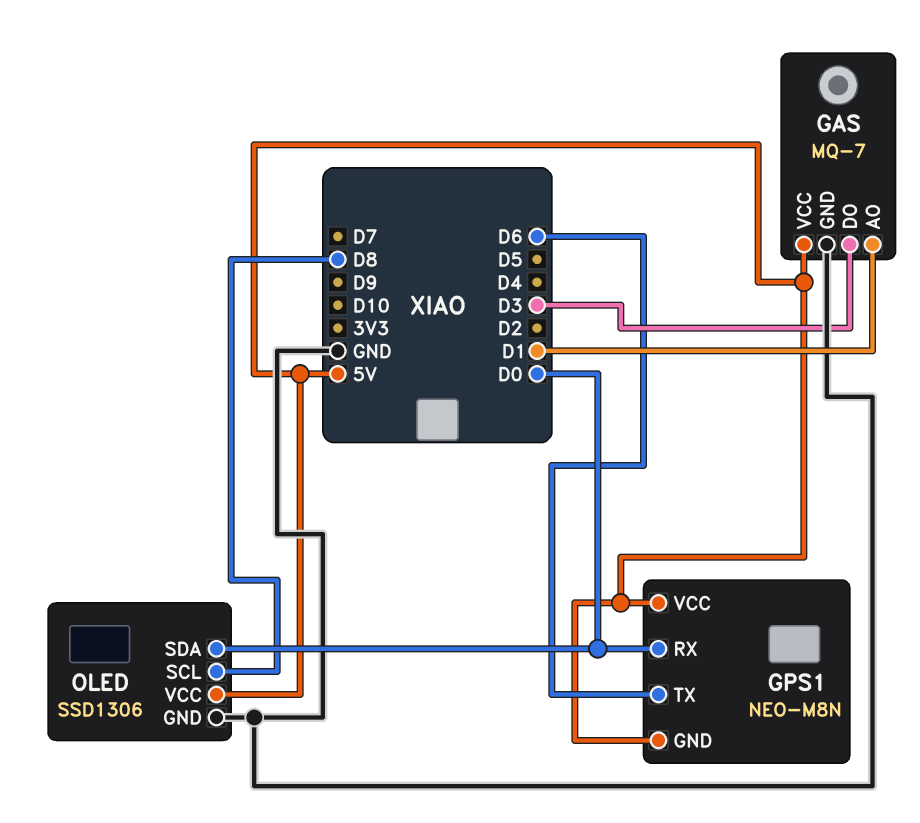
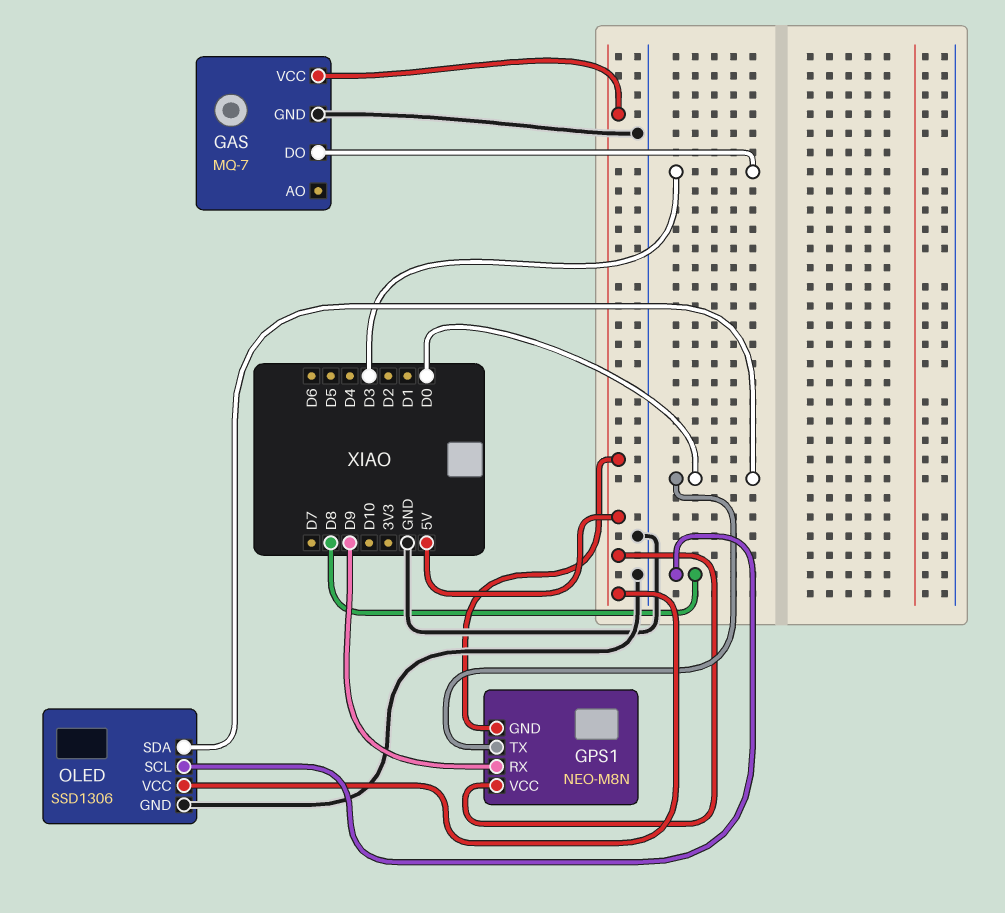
GAS pin AO: D1 -> none
GPS1 pin RX: D0 -> D9
GPS1 pin TX: D6 -> D0

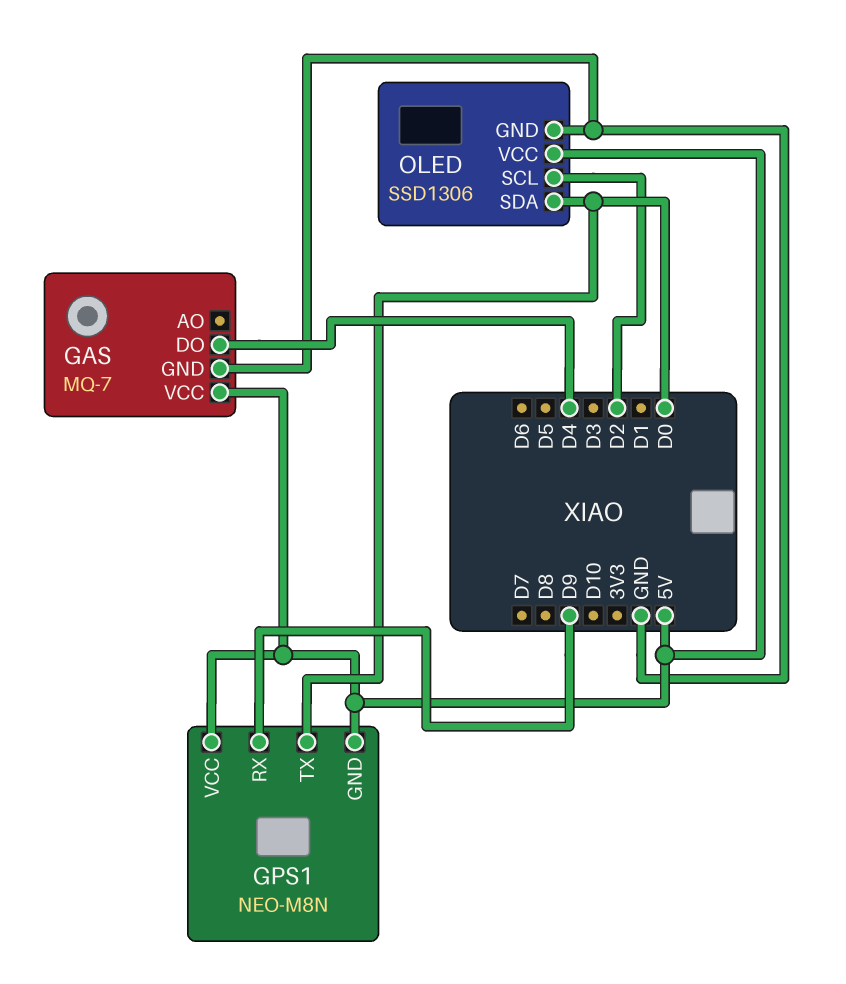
GAS pin DO: D3 -> D4
OLED pin SCL: D8 -> D2

